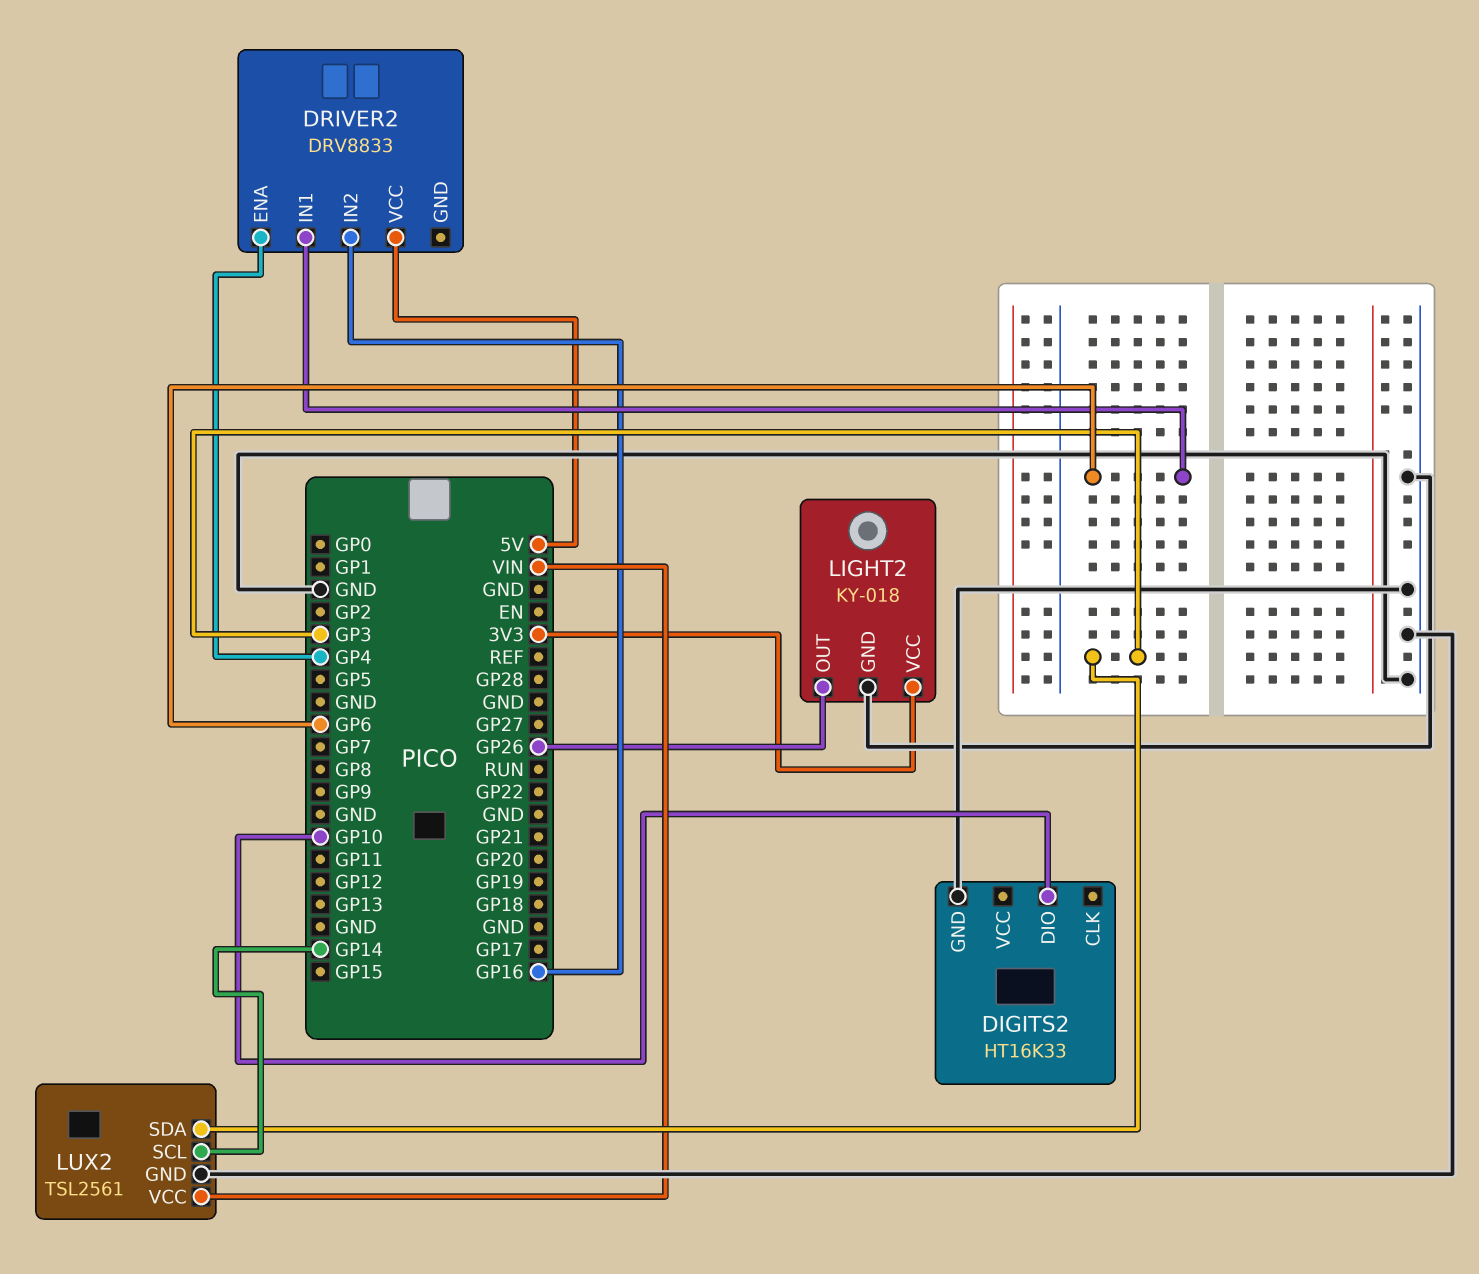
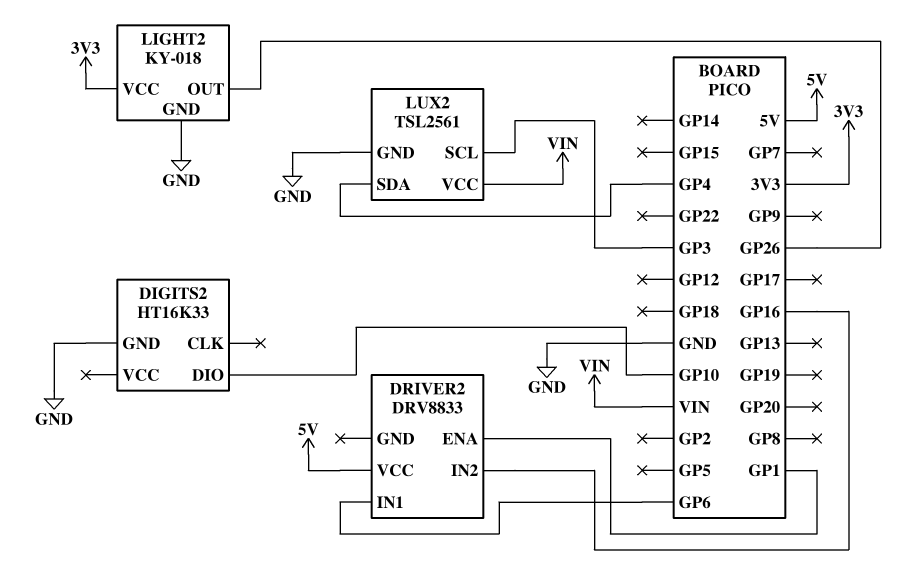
DRIVER2 pin ENA: GP4 -> GP1
LUX2 pin SCL: GP14 -> GP3
LUX2 pin SDA: GP3 -> GP4

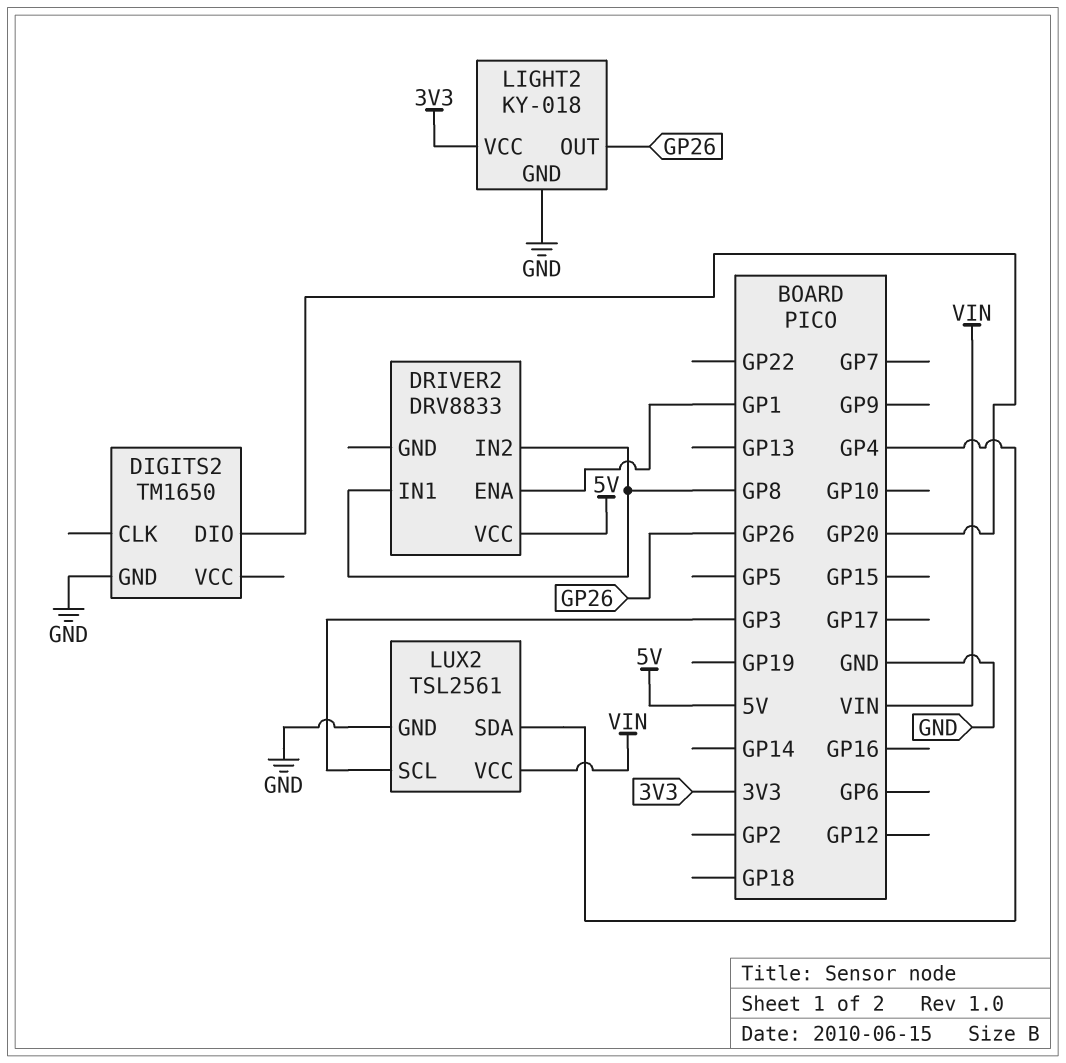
DIGITS2: HT16K33 -> TM1650
DIGITS2 pin DIO: GP10 -> GP20
DRIVER2 pin IN1: GP6 -> GP8
DRIVER2 pin IN2: GP16 -> GP8

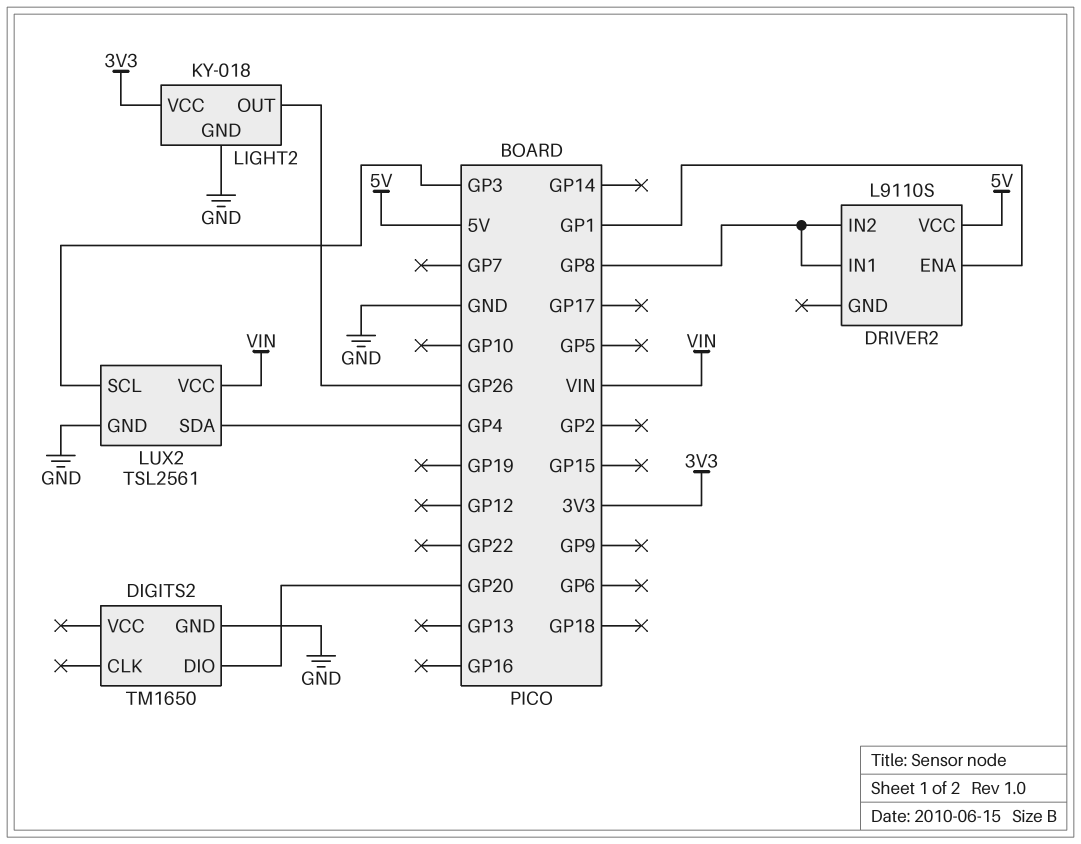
DRIVER2: DRV8833 -> L9110S

